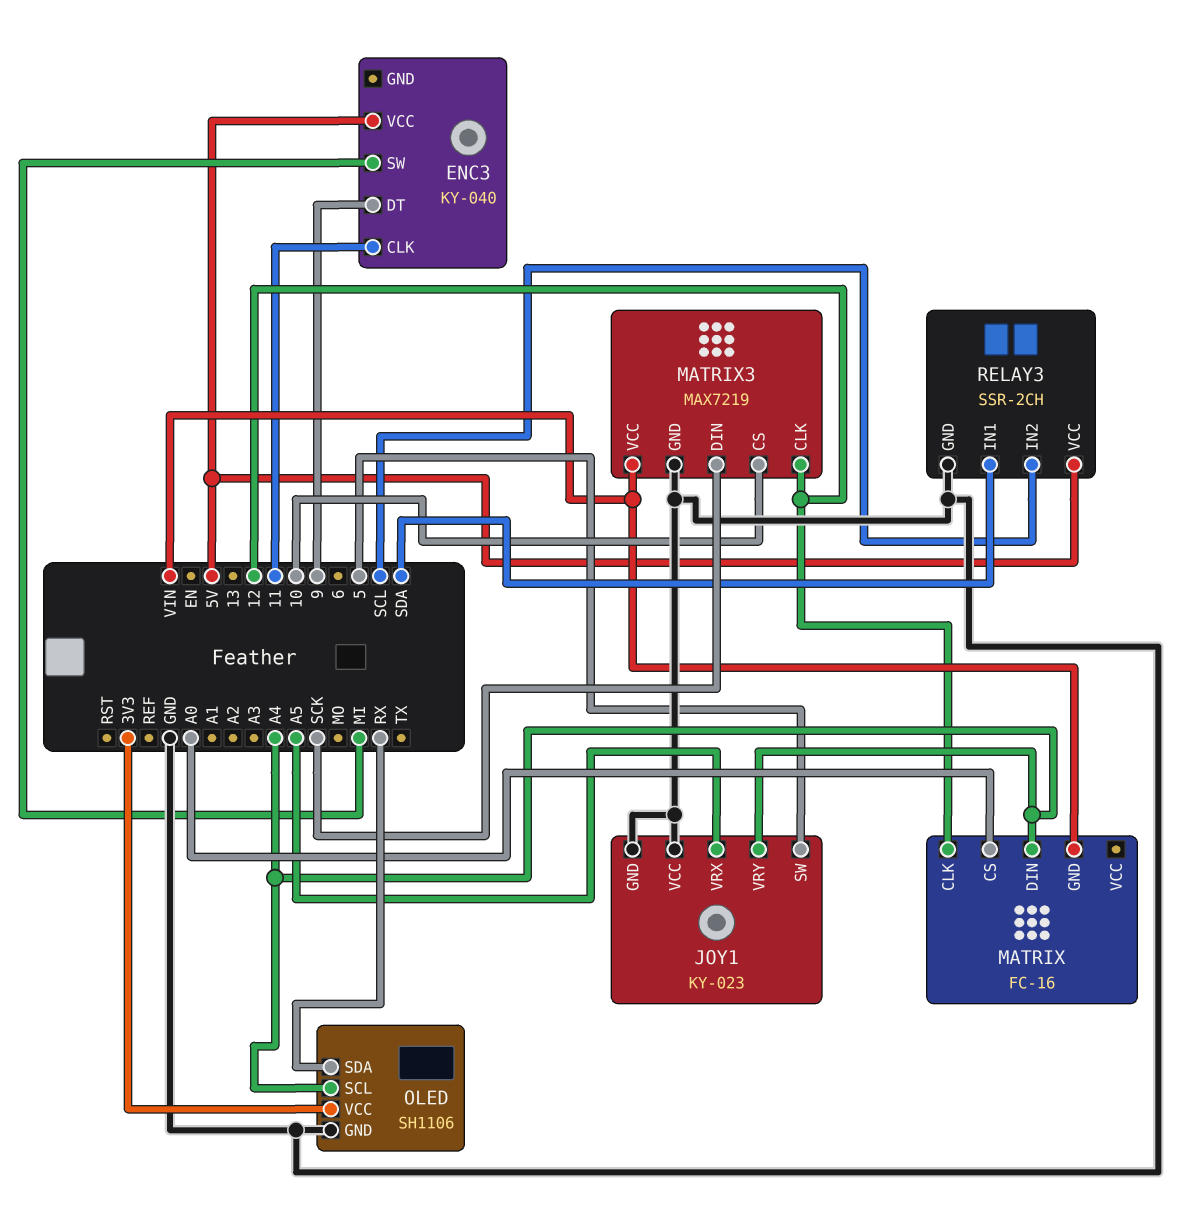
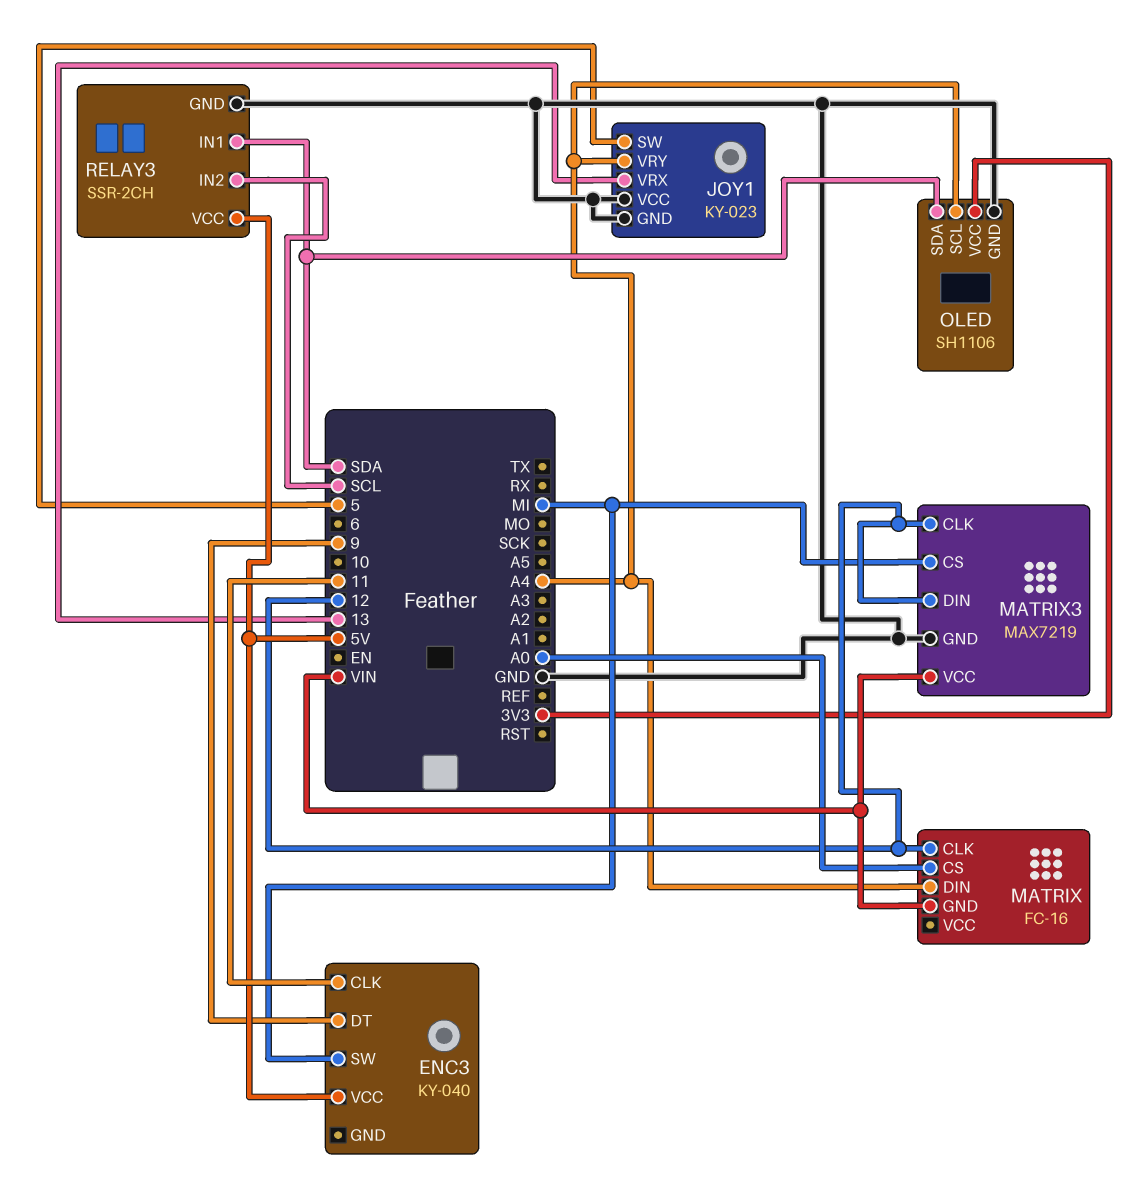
JOY1 pin VRX: A5 -> 13
MATRIX3 pin CS: 10 -> MI
MATRIX3 pin DIN: SCK -> 12
OLED pin SDA: RX -> SDA

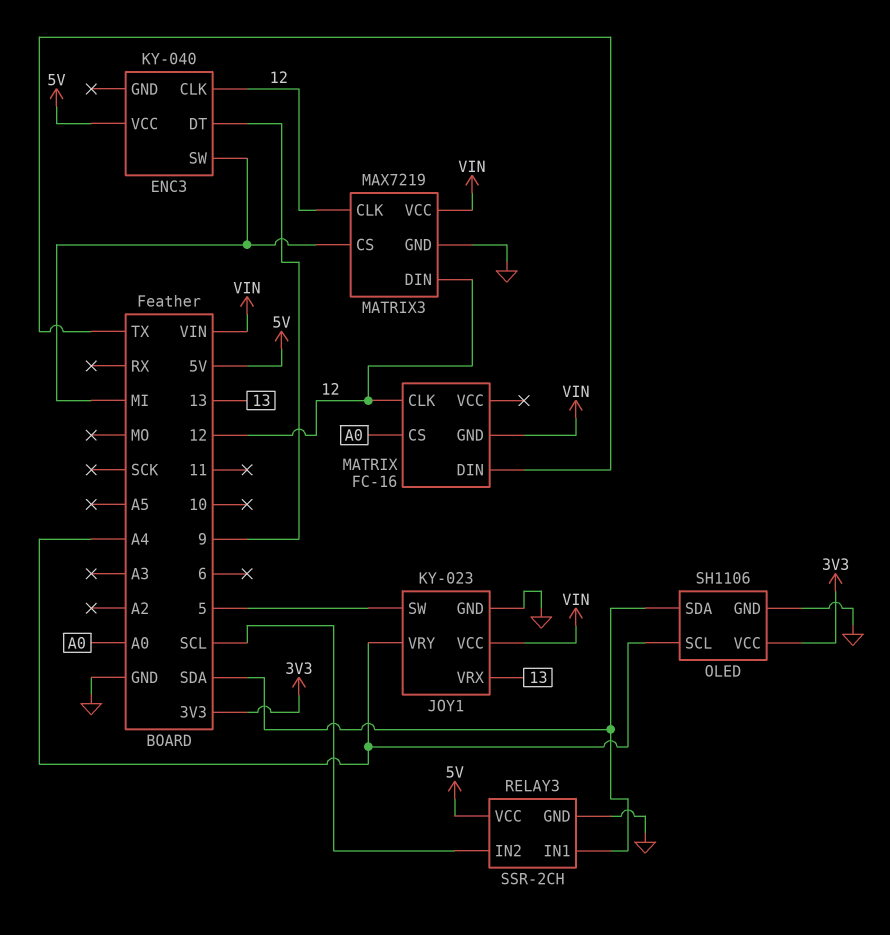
ENC3 pin CLK: 11 -> 12
JOY1 pin VCC: GND -> VIN
MATRIX pin DIN: A4 -> TX

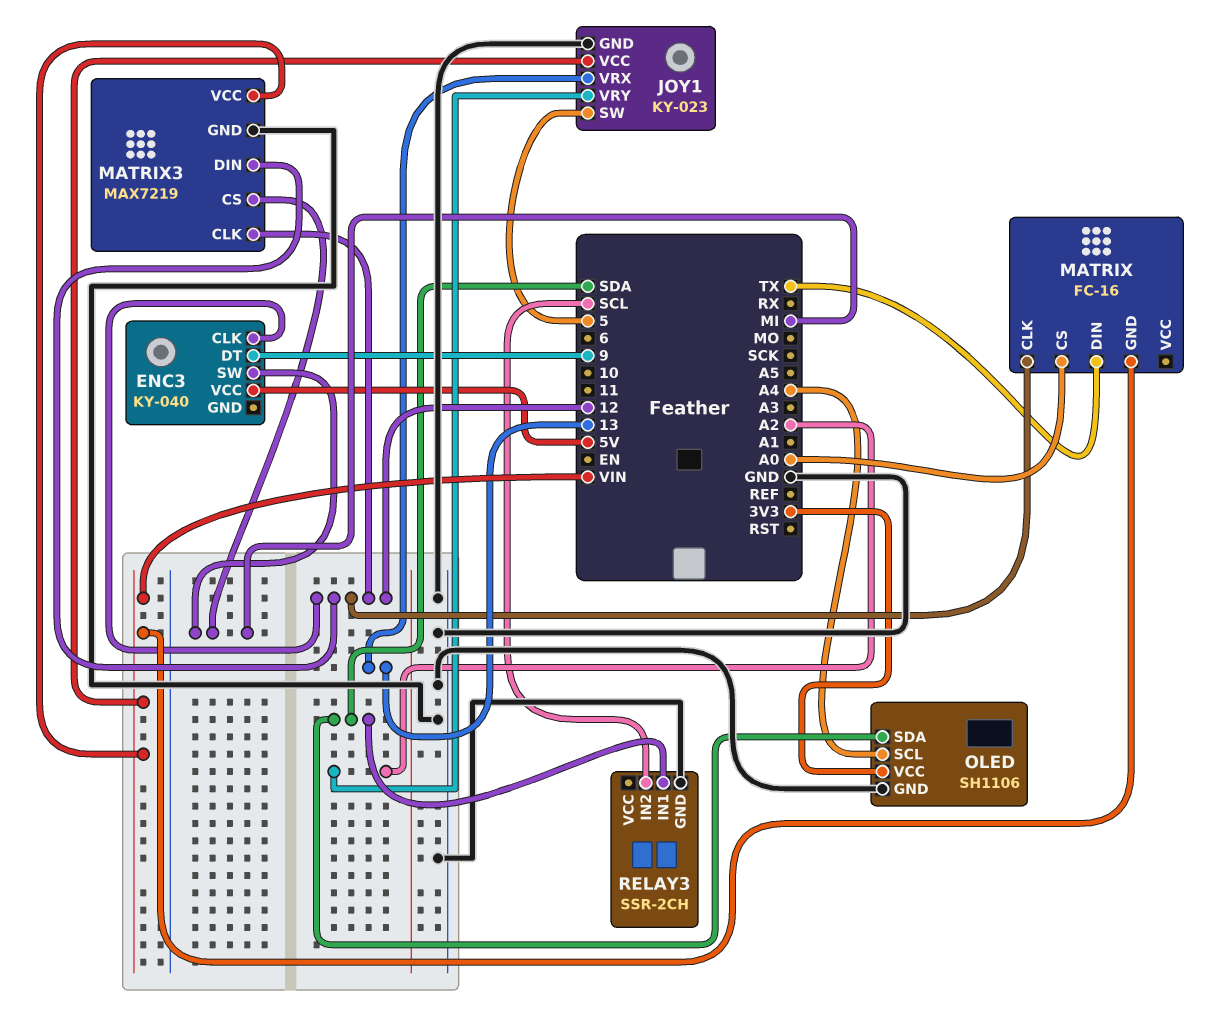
JOY1 pin VRY: A4 -> A2
RELAY3 pin VCC: 5V -> none

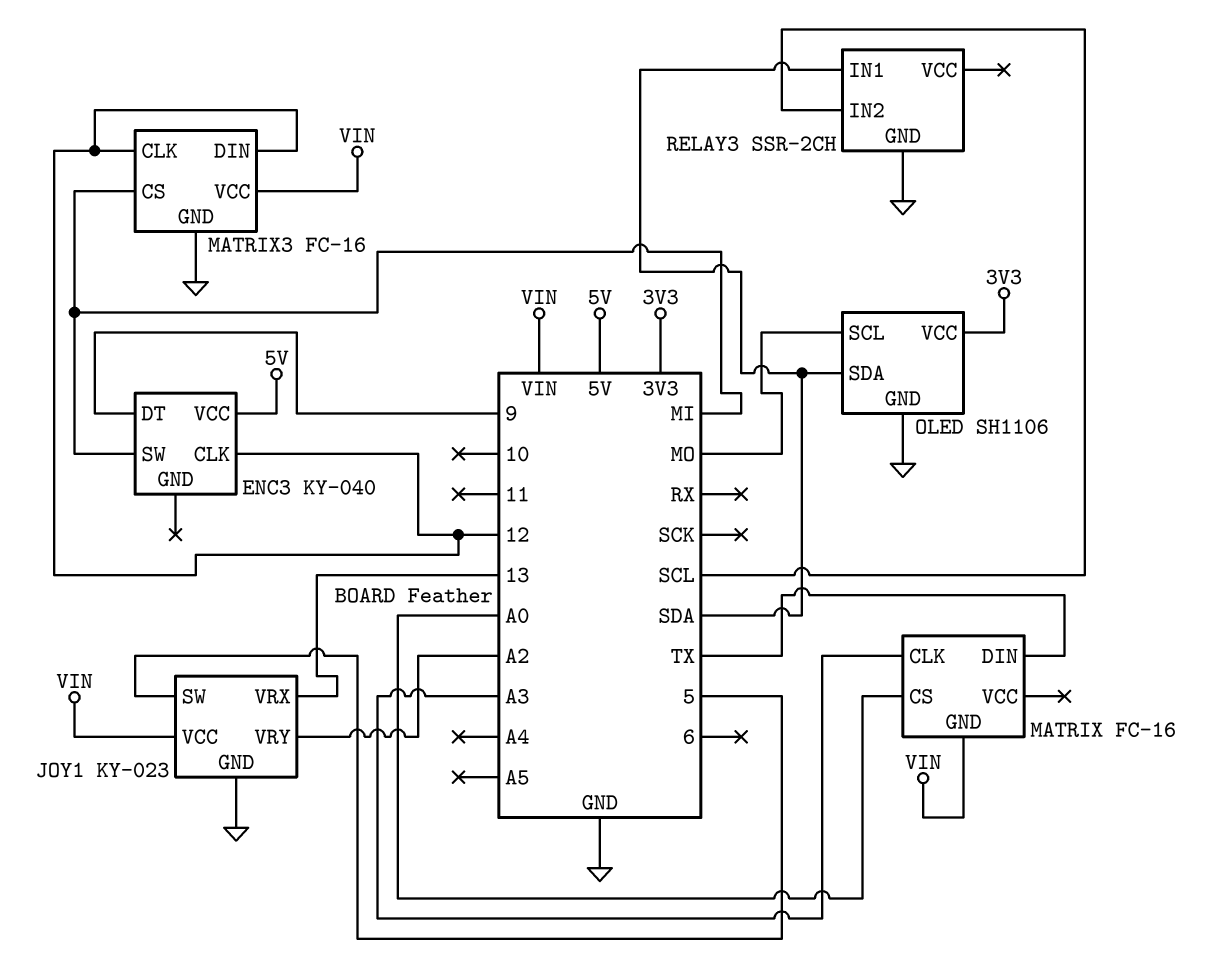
MATRIX pin CLK: 12 -> A3
MATRIX3: MAX7219 -> FC-16
OLED pin SCL: A4 -> MO

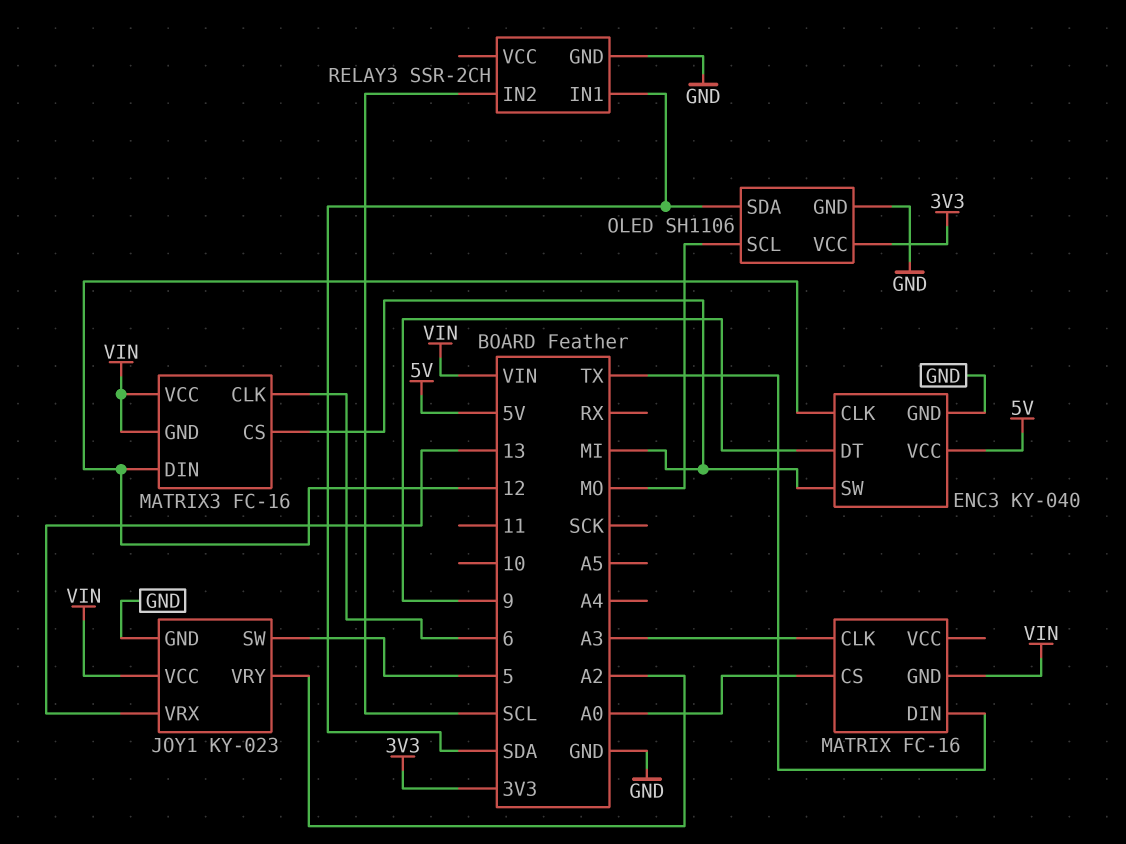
ENC3 pin GND: none -> GND
MATRIX3 pin CLK: 12 -> 6
MATRIX3 pin GND: GND -> VIN

